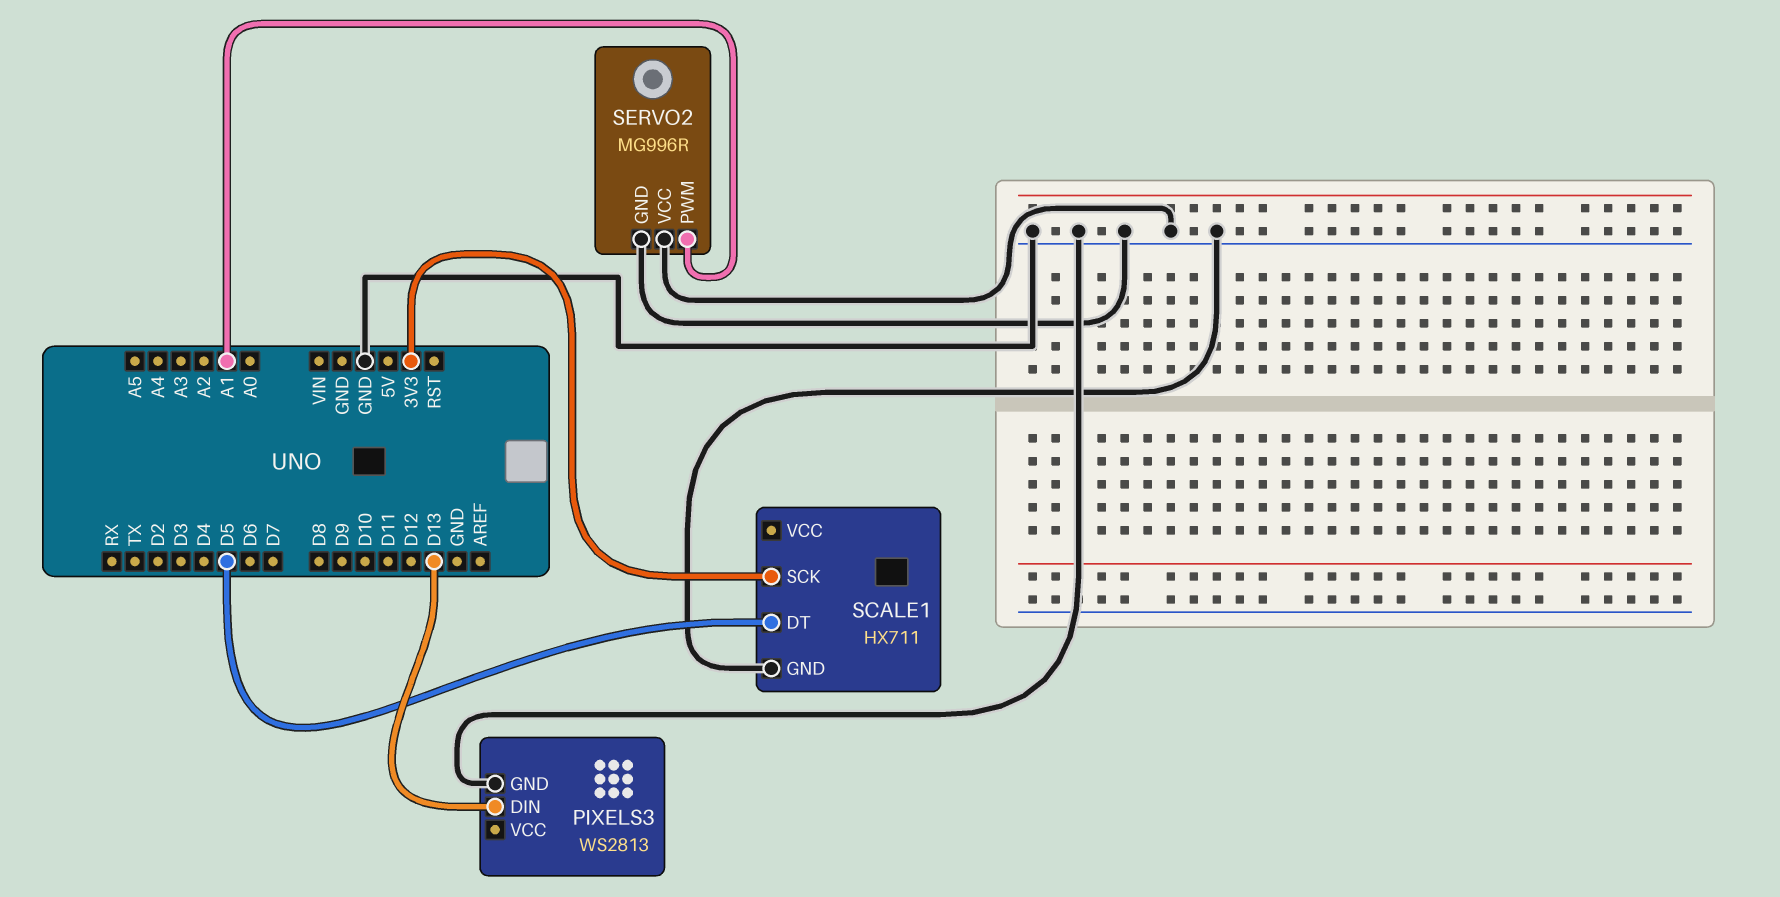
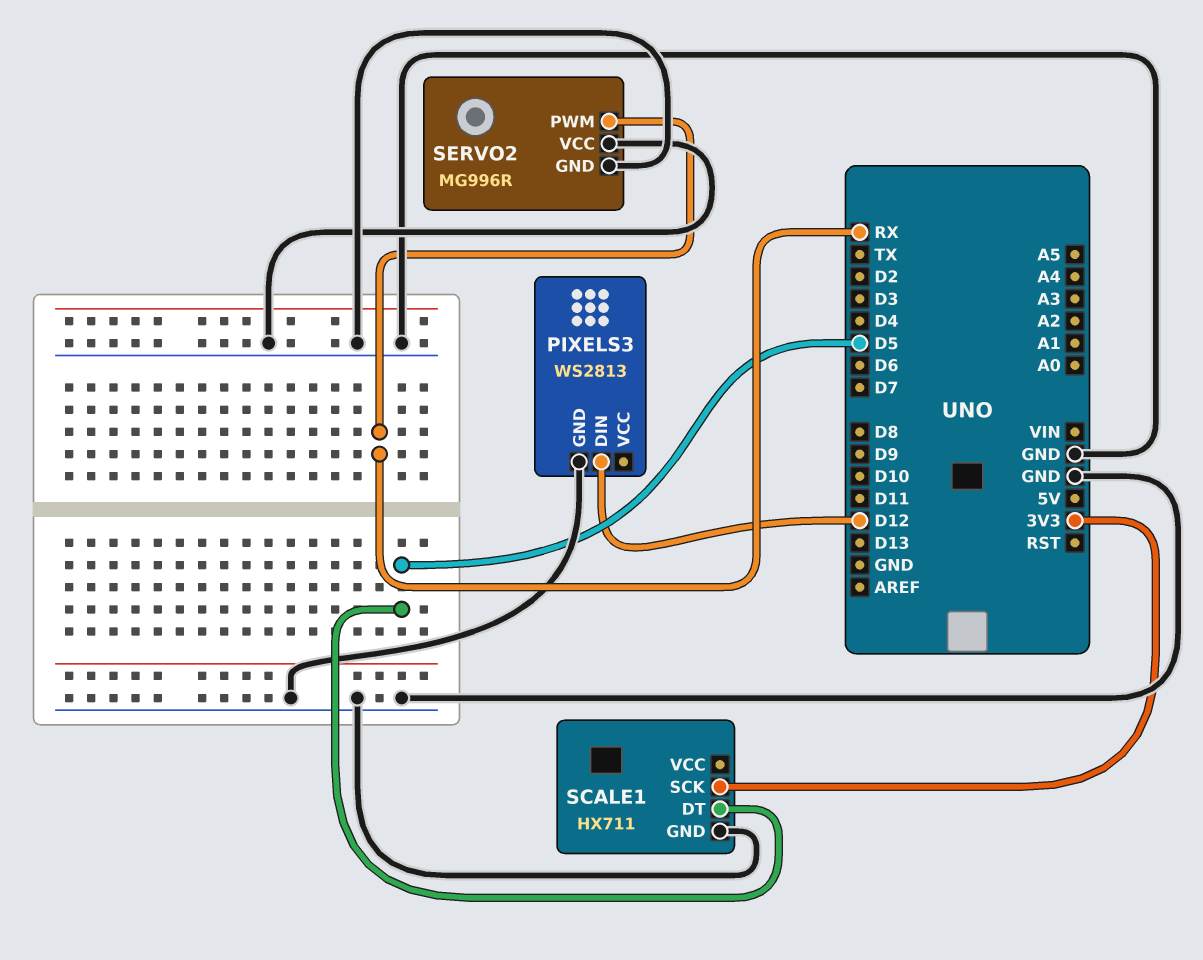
PIXELS3 pin DIN: D13 -> D12
SERVO2 pin PWM: A1 -> RX

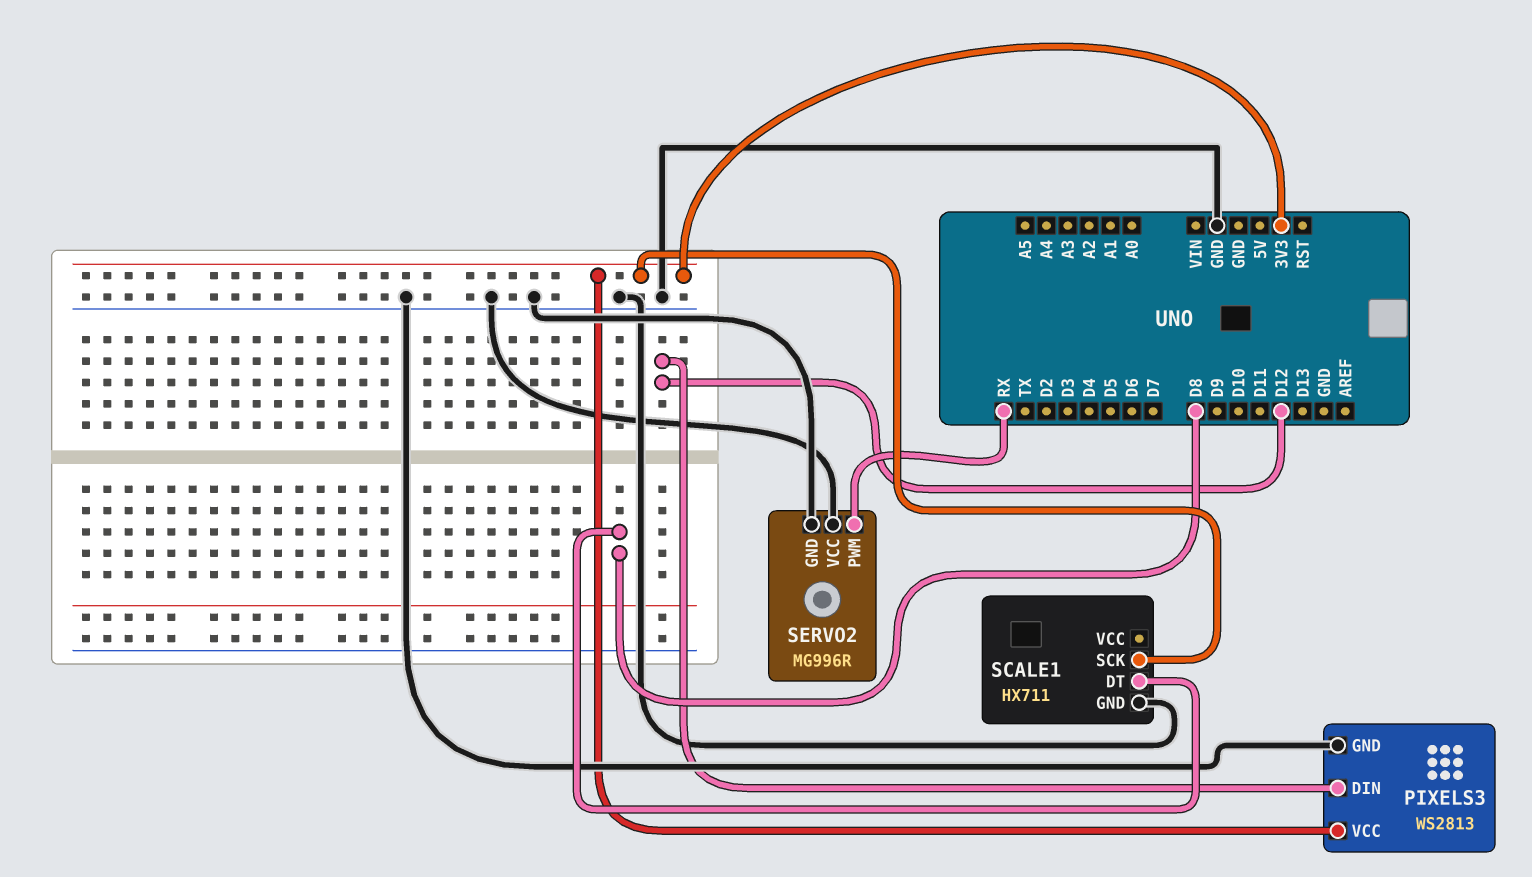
PIXELS3 pin VCC: none -> 3V3
SCALE1 pin DT: D5 -> D8

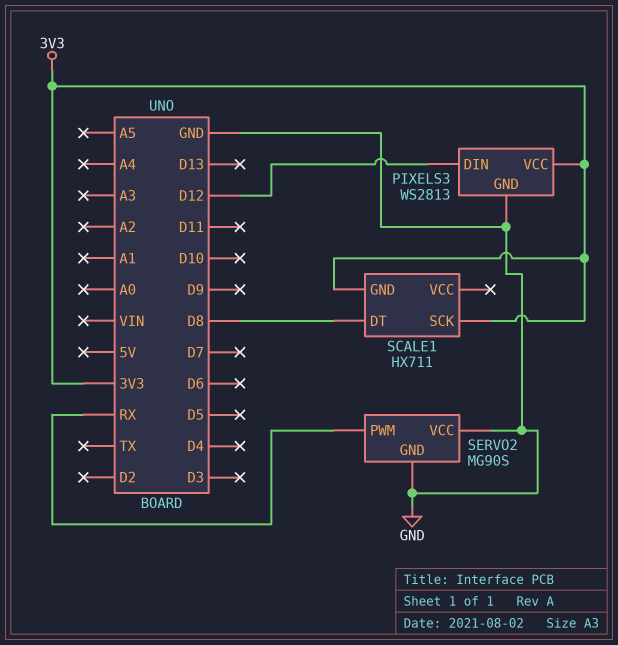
SCALE1 pin GND: GND -> 3V3
SERVO2: MG996R -> MG90S

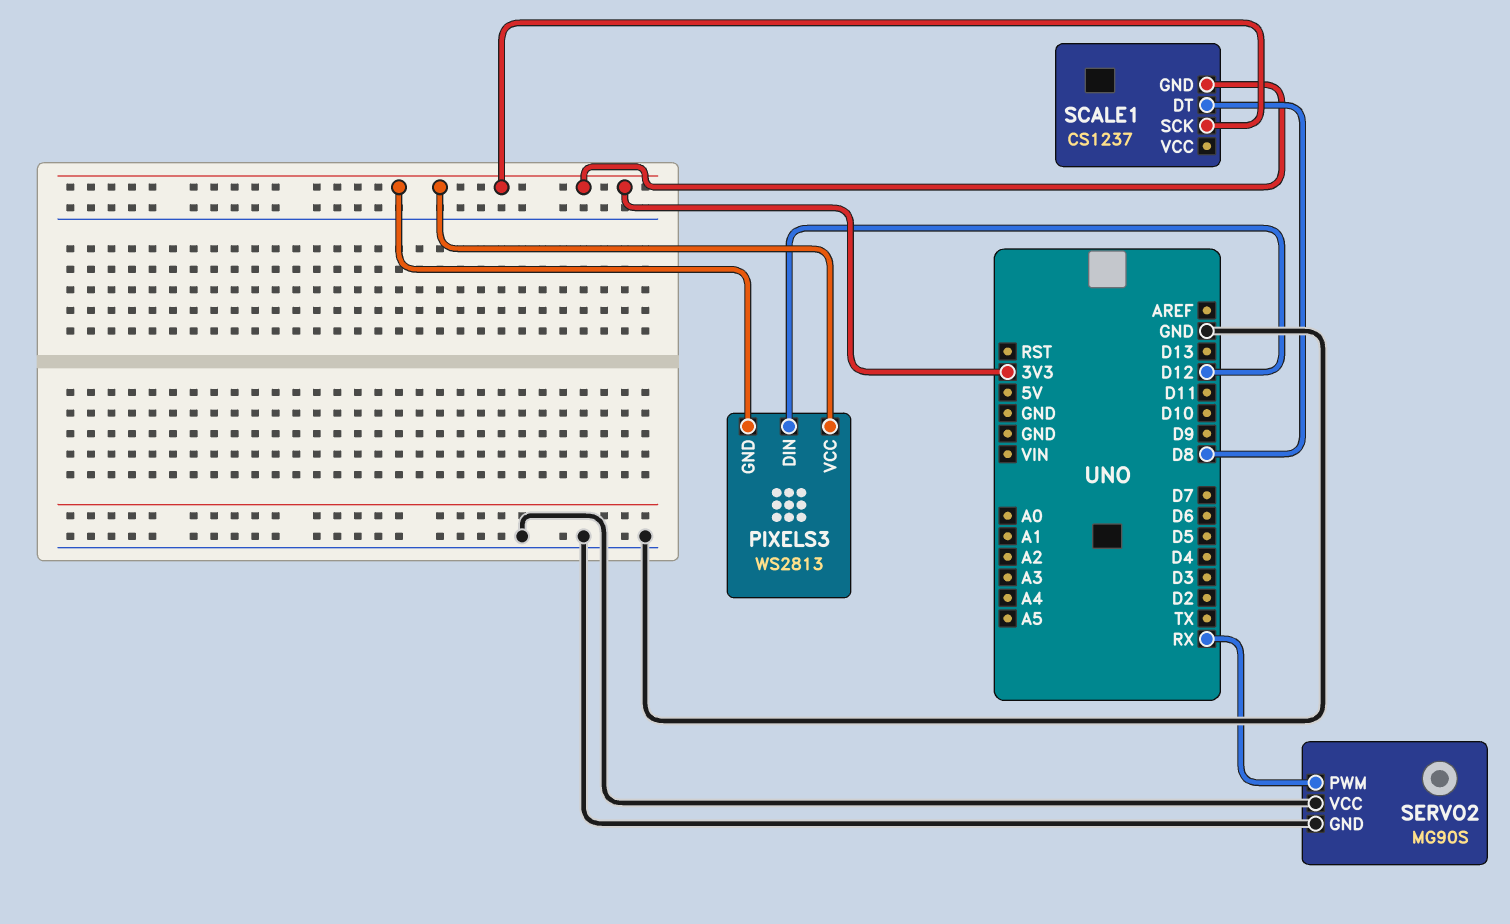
PIXELS3 pin GND: GND -> 3V3
SCALE1: HX711 -> CS1237

